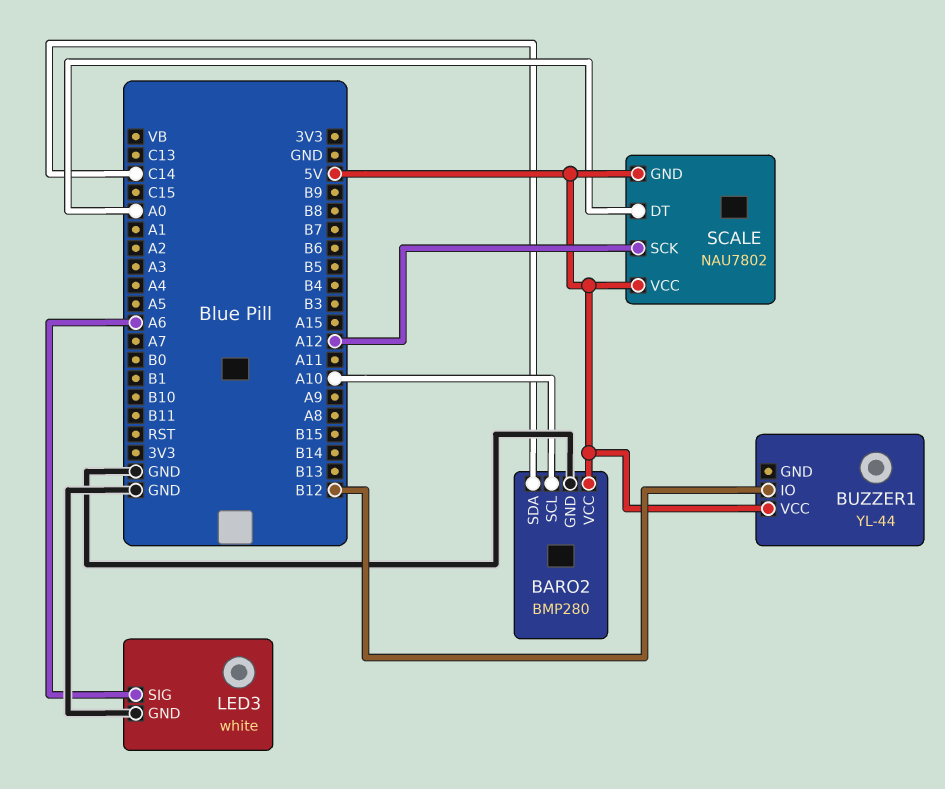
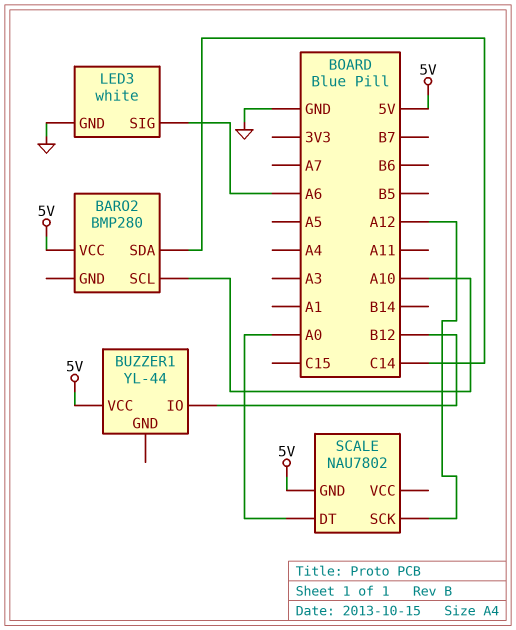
BARO2 pin GND: GND -> none
SCALE pin VCC: 5V -> none

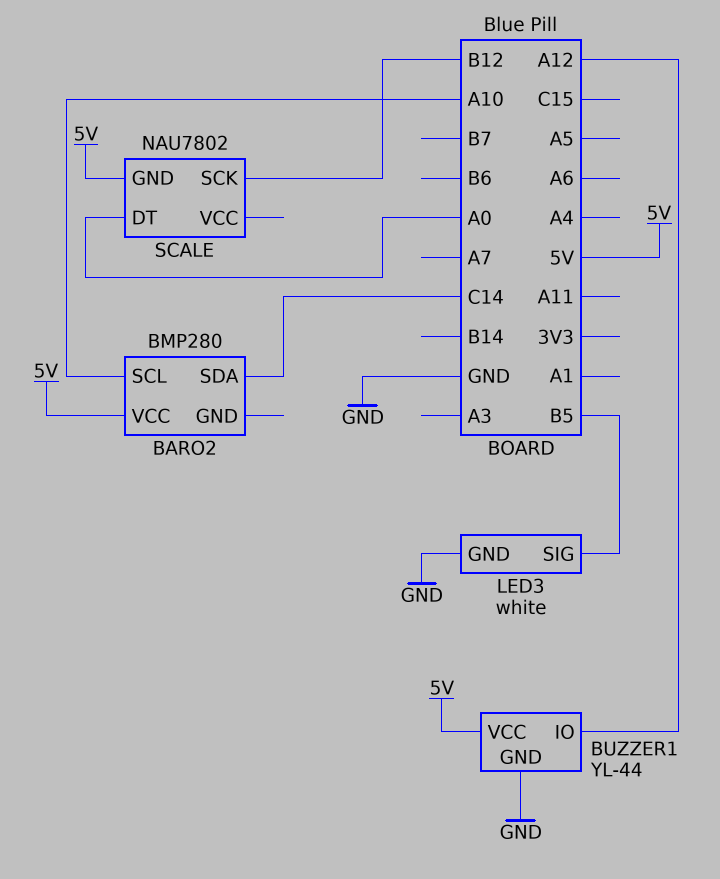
BUZZER1 pin GND: none -> GND
BUZZER1 pin IO: B12 -> A12
LED3 pin SIG: A6 -> B5
SCALE pin SCK: A12 -> B12

